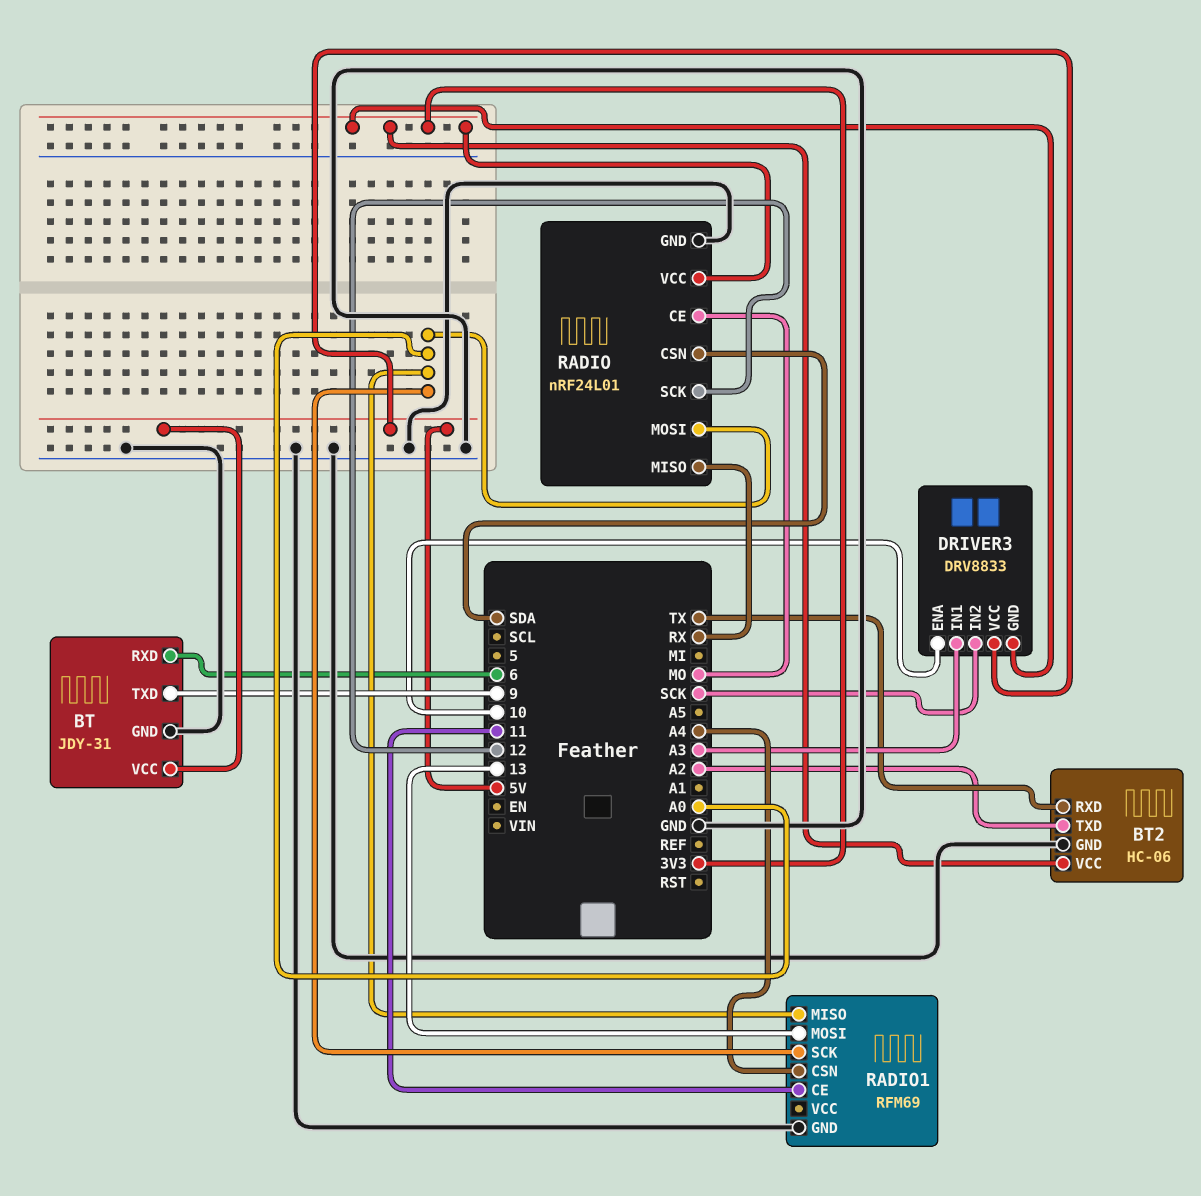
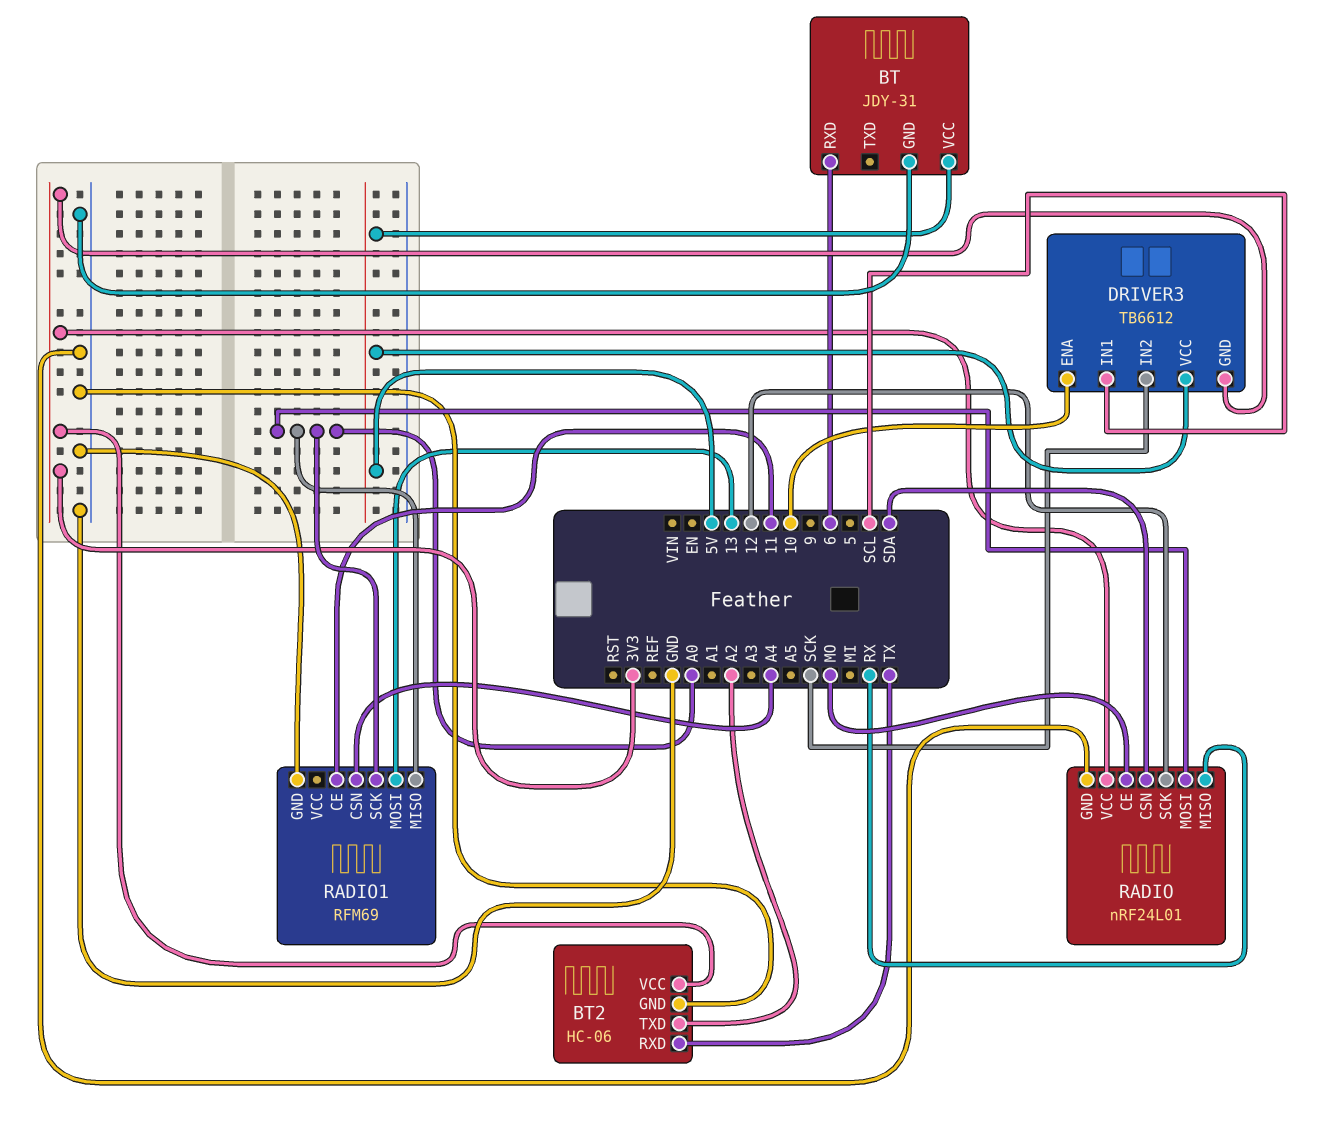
BT pin TXD: 9 -> none
DRIVER3: DRV8833 -> TB6612
DRIVER3 pin IN1: A3 -> SCL

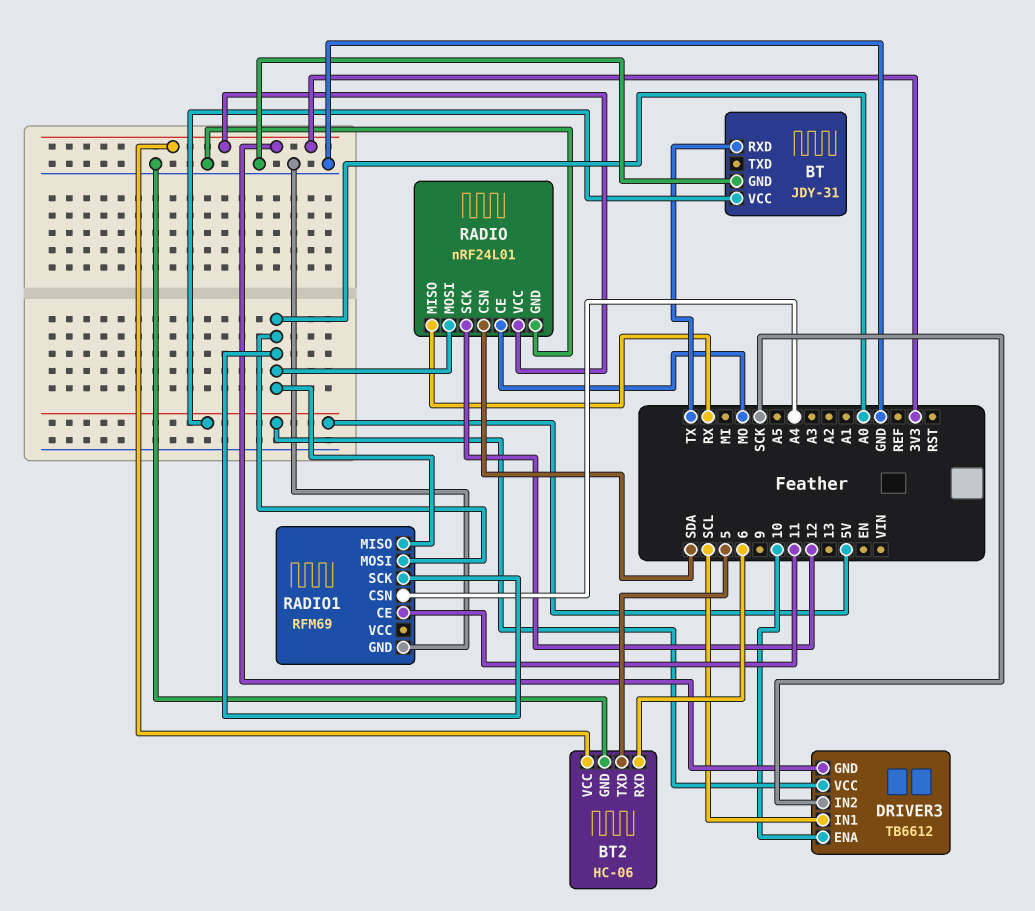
BT pin RXD: 6 -> TX
BT2 pin RXD: TX -> 6
BT2 pin TXD: A2 -> 5
RADIO1 pin MOSI: 13 -> A0

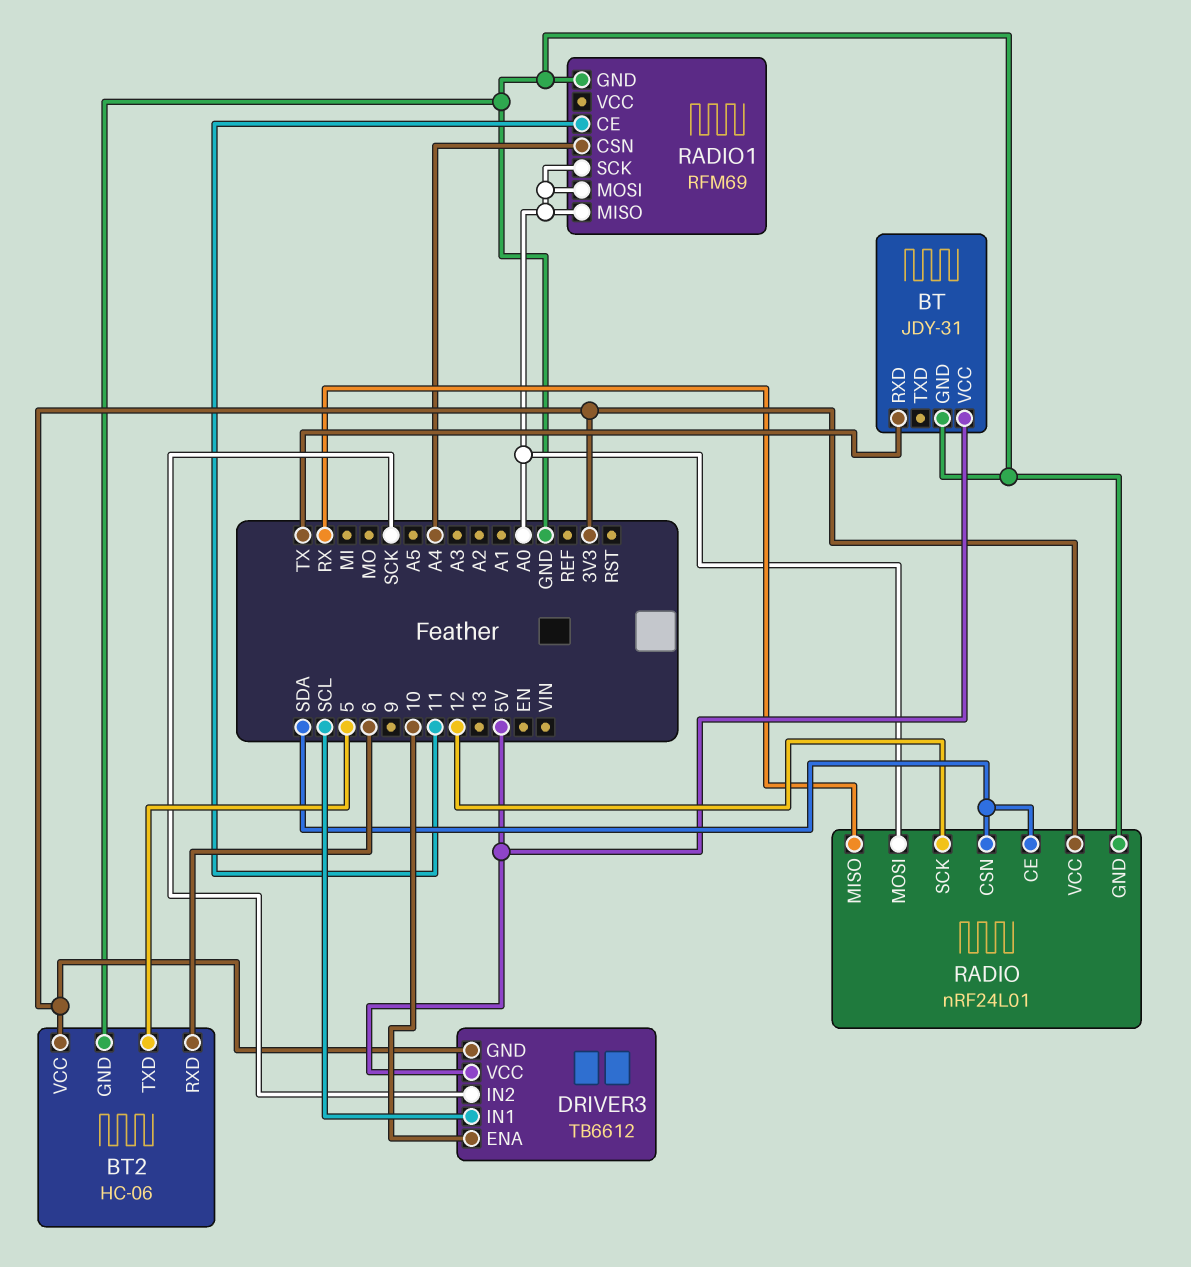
RADIO pin CE: MO -> SDA

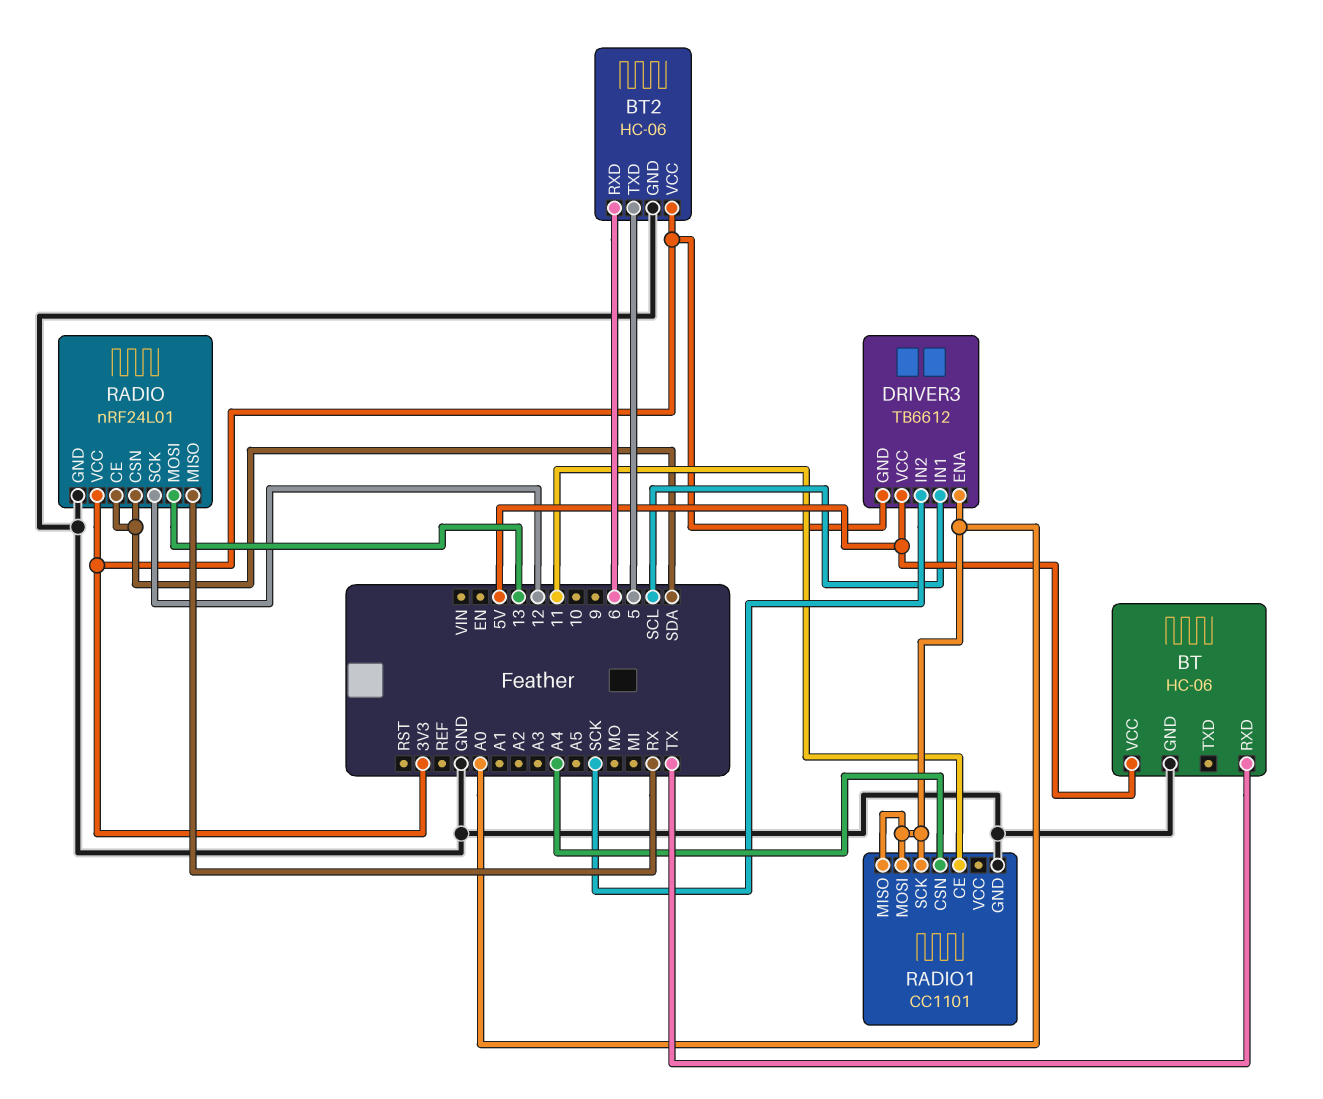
BT: JDY-31 -> HC-06
DRIVER3 pin ENA: 10 -> A0
RADIO pin MOSI: A0 -> 13
RADIO1: RFM69 -> CC1101

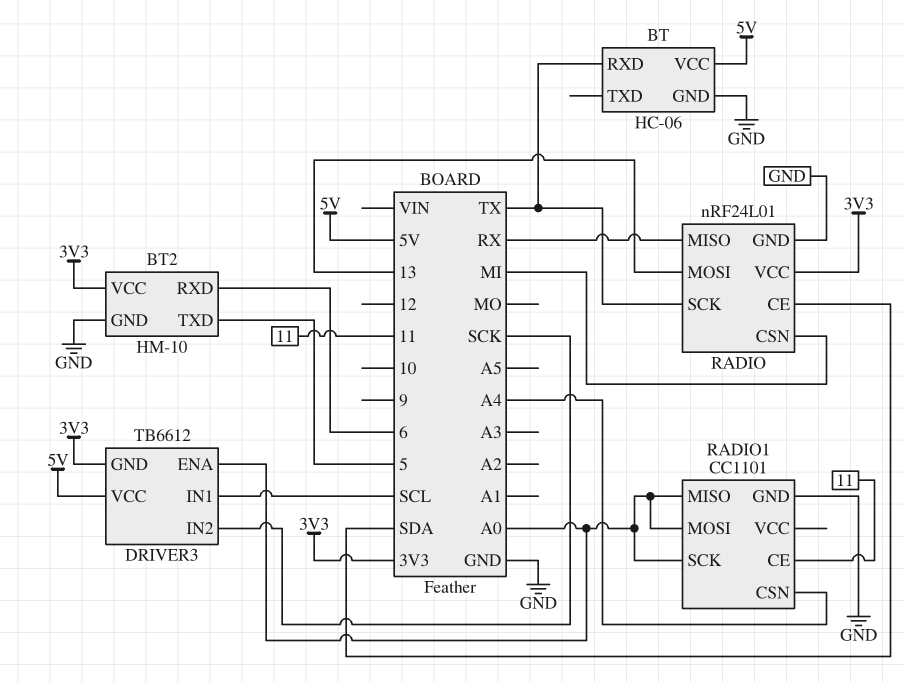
BT2: HC-06 -> HM-10
RADIO pin CSN: SDA -> MI
RADIO pin SCK: 12 -> TX

